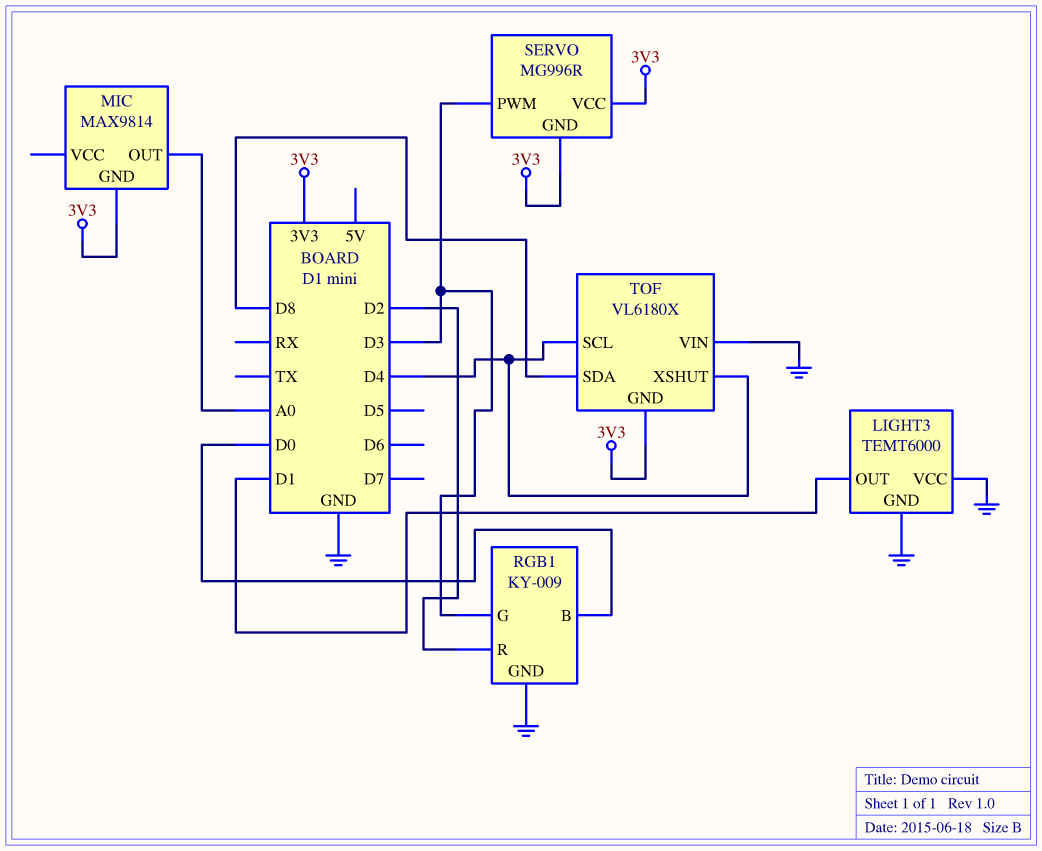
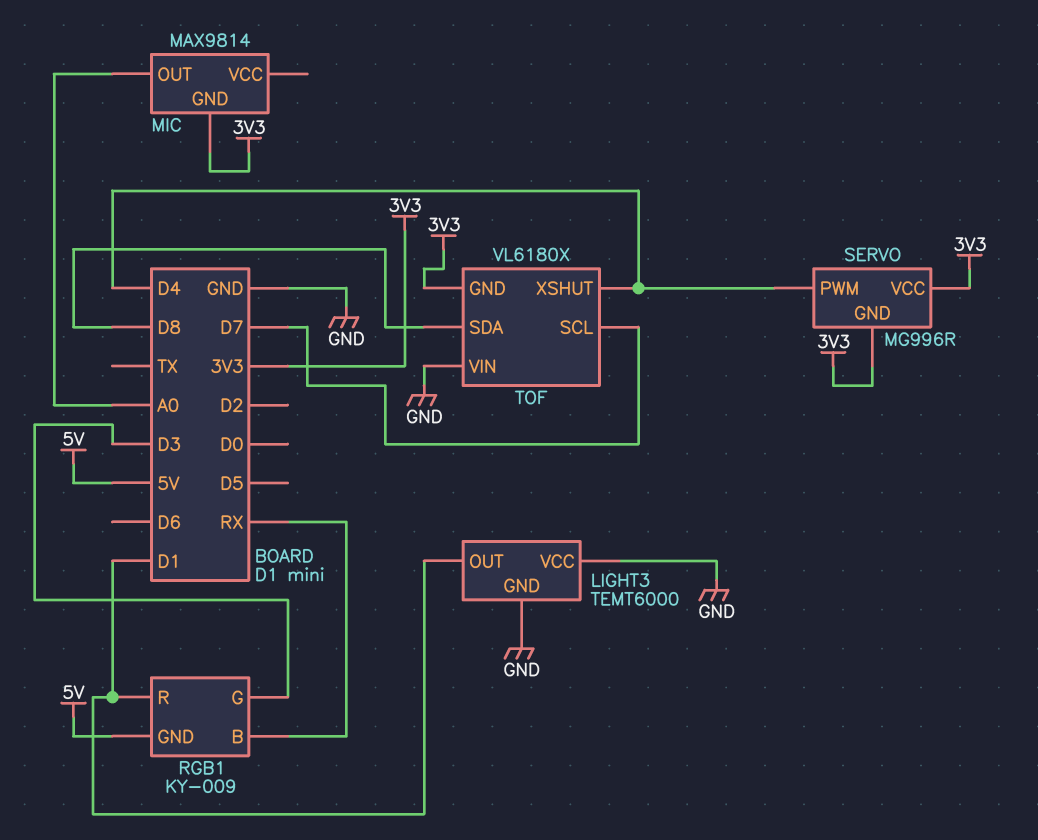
RGB1 pin B: D0 -> RX
RGB1 pin GND: GND -> 5V
RGB1 pin R: D2 -> D1
SERVO pin PWM: D3 -> D4
TOF pin SCL: D4 -> D7

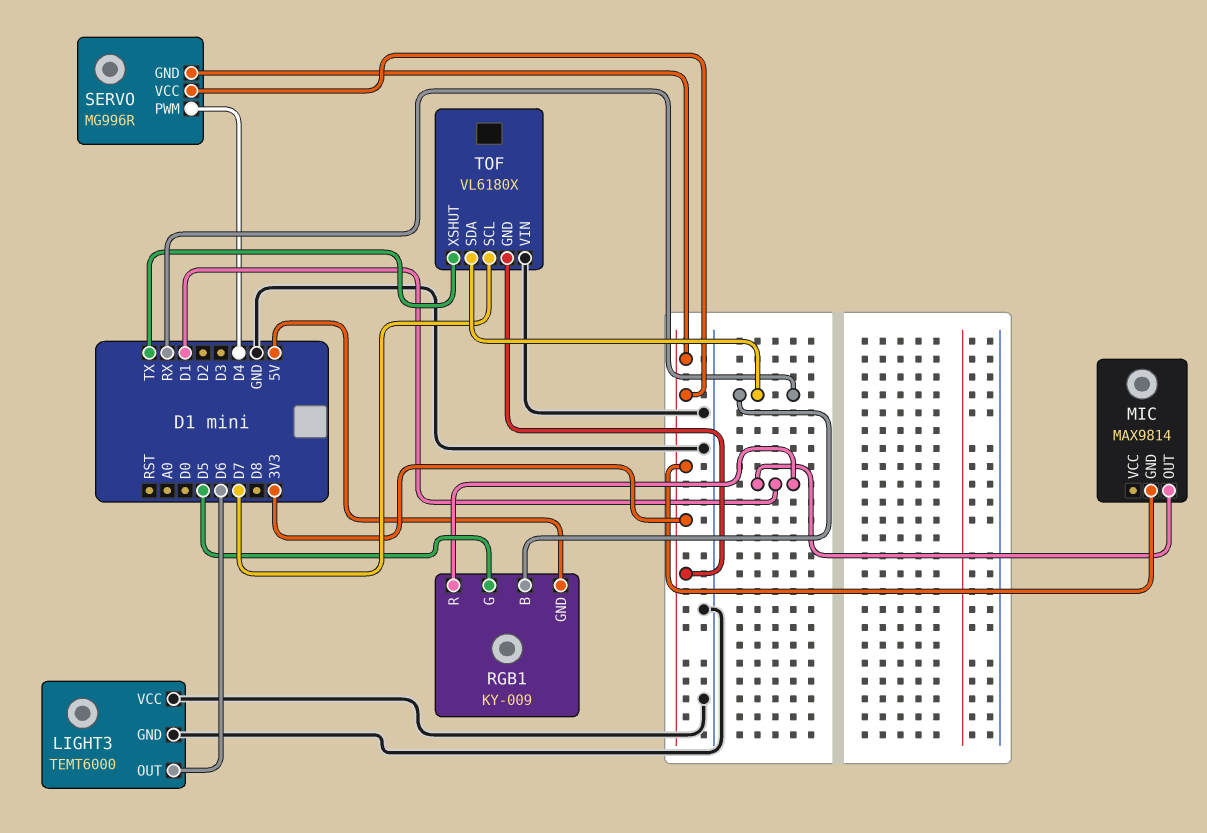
LIGHT3 pin OUT: D1 -> D6
MIC pin OUT: A0 -> D1
RGB1 pin G: D3 -> D5
TOF pin SDA: D8 -> RX
TOF pin XSHUT: D4 -> TX

